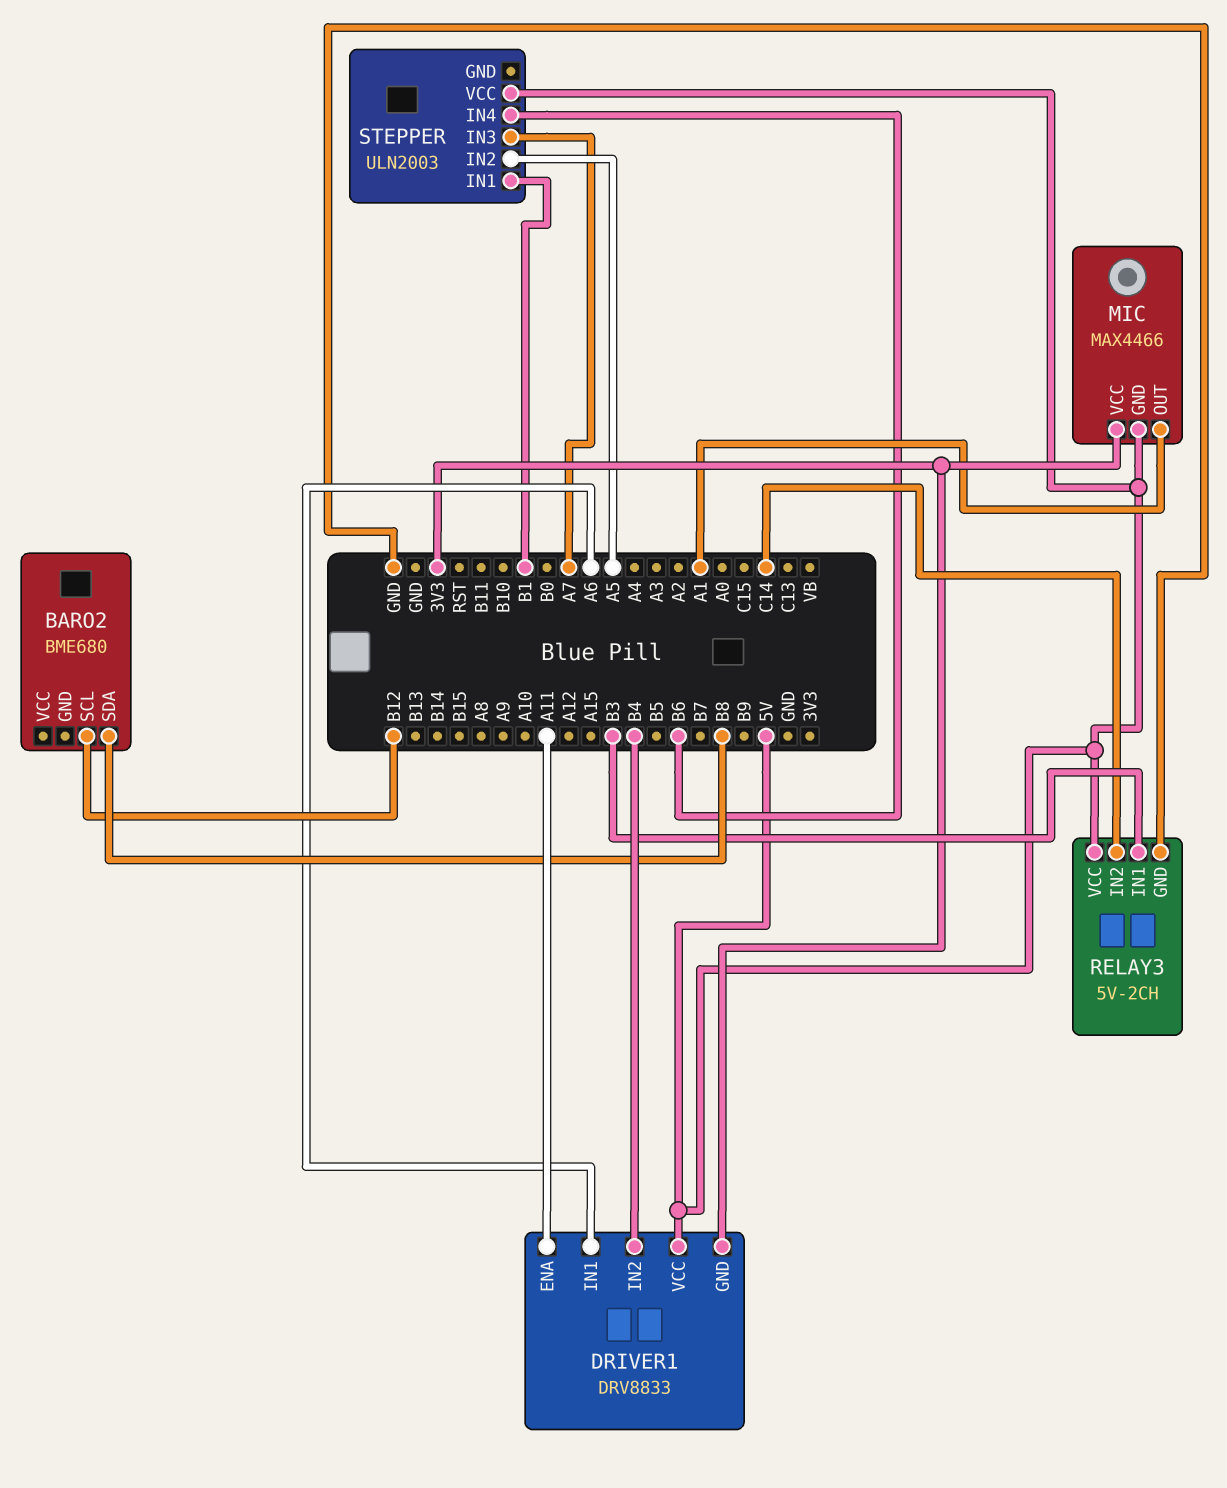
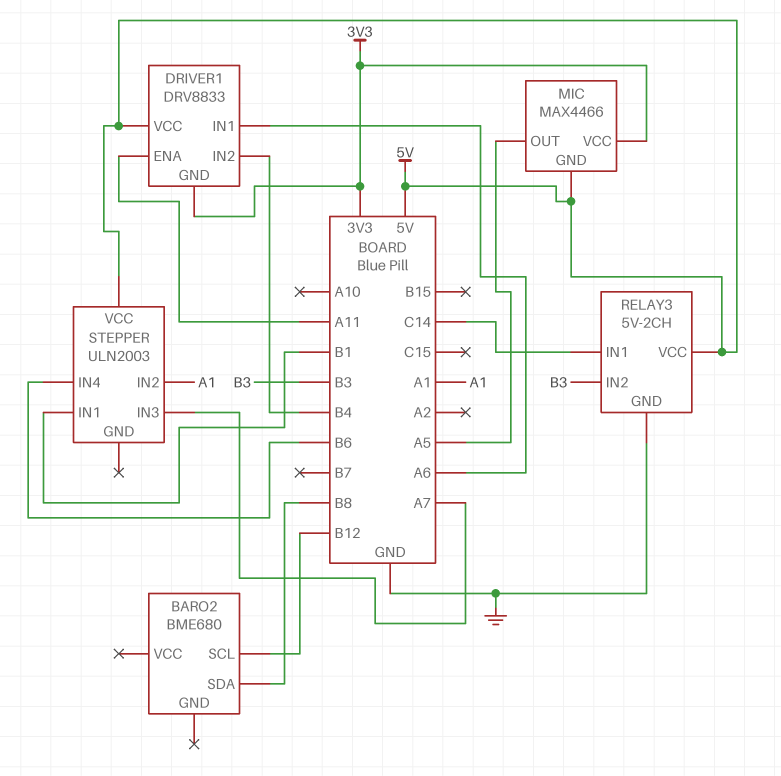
MIC pin OUT: A1 -> A5
RELAY3 pin IN1: B3 -> C14
RELAY3 pin IN2: C14 -> B3
STEPPER pin IN2: A5 -> A1

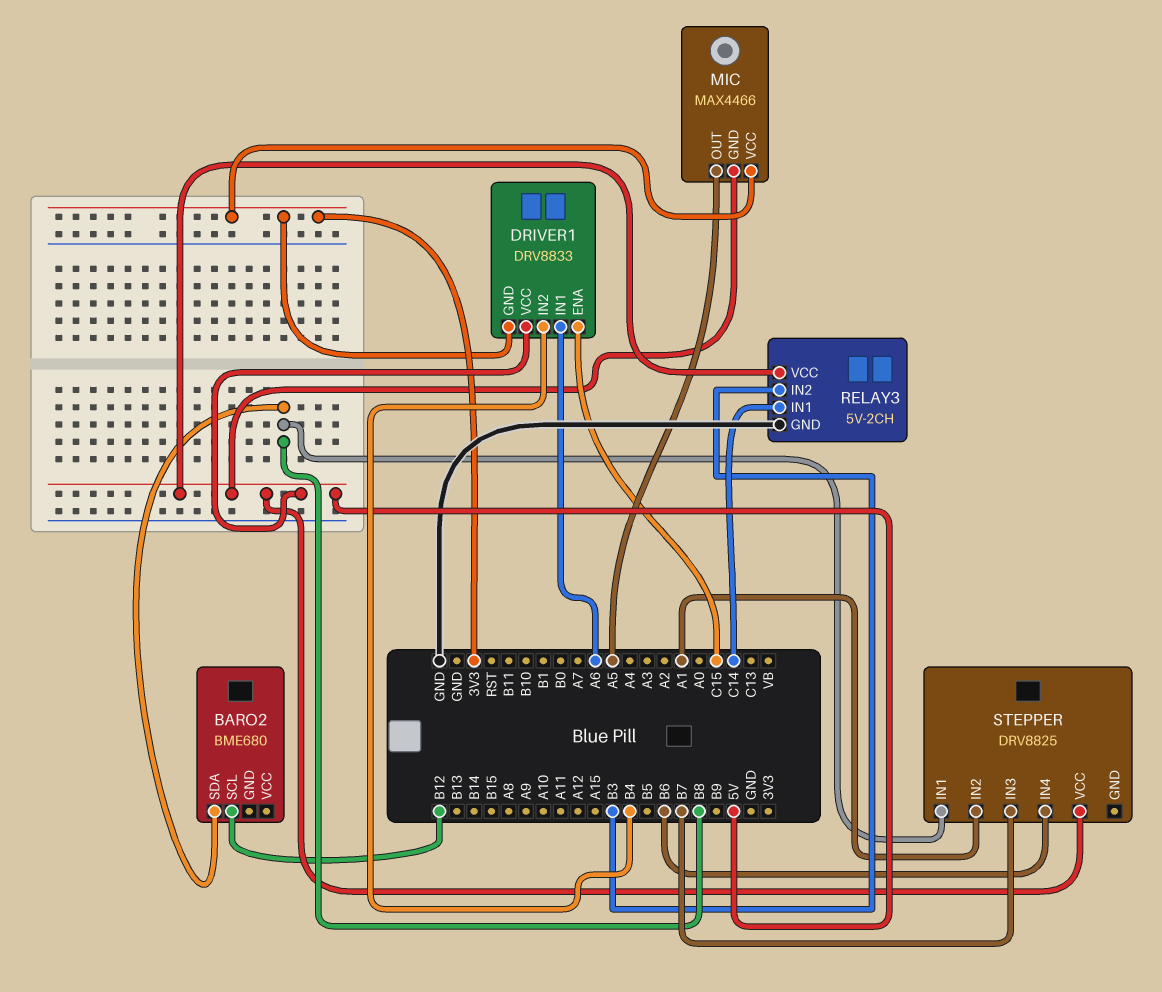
DRIVER1 pin ENA: A11 -> C15
STEPPER: ULN2003 -> DRV8825
STEPPER pin IN1: B1 -> B8
STEPPER pin IN3: A7 -> B7

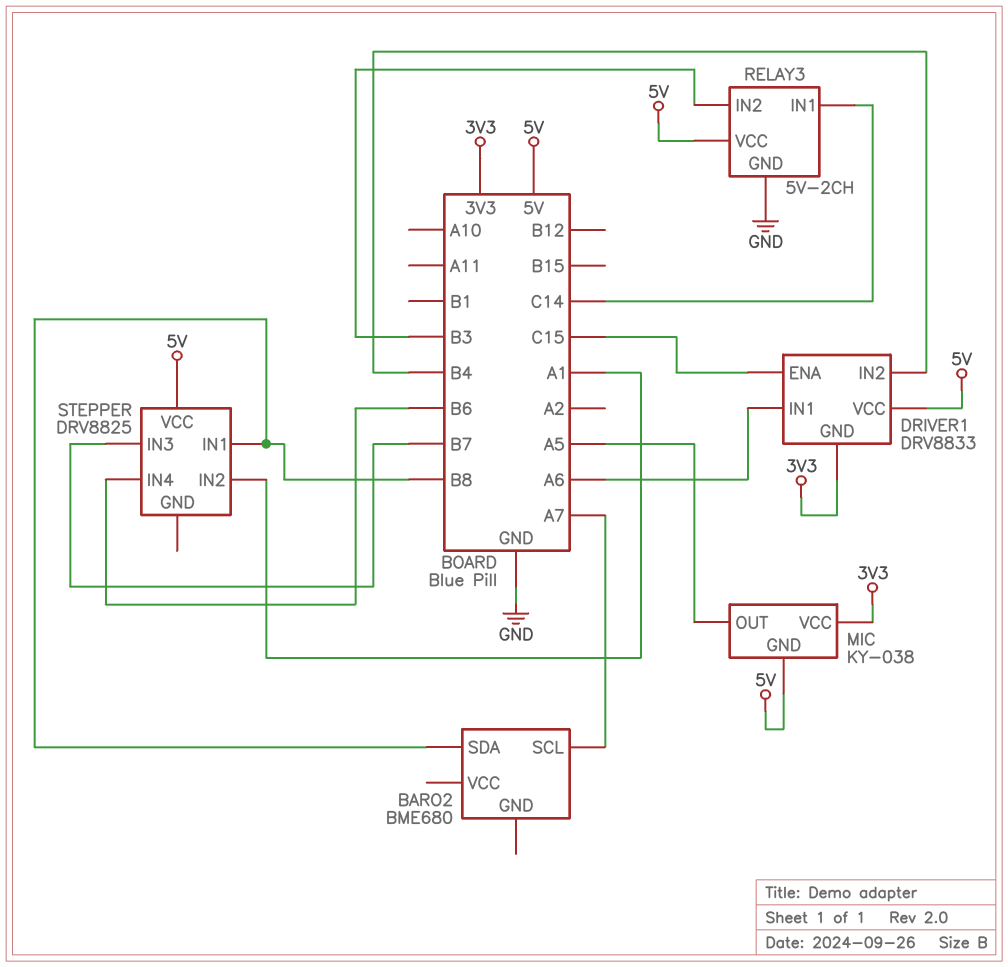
BARO2 pin SCL: B12 -> A7
MIC: MAX4466 -> KY-038

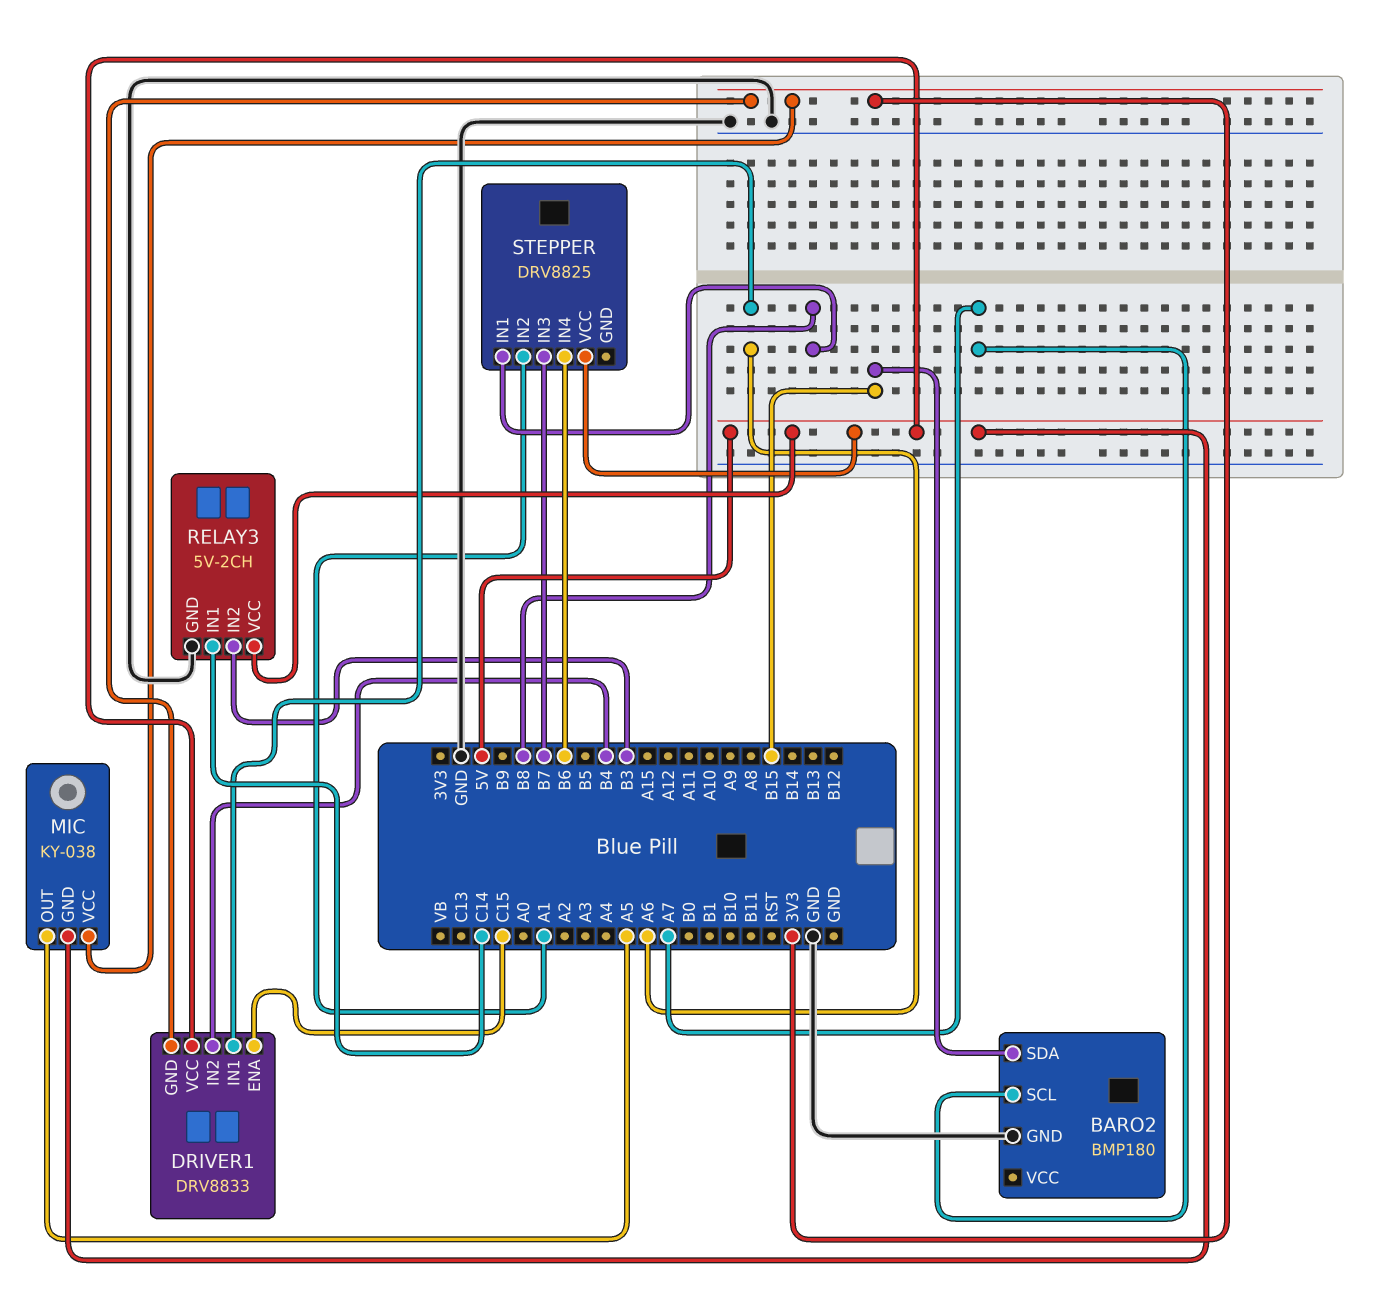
BARO2: BME680 -> BMP180
BARO2 pin GND: none -> GND
BARO2 pin SDA: B8 -> B15

